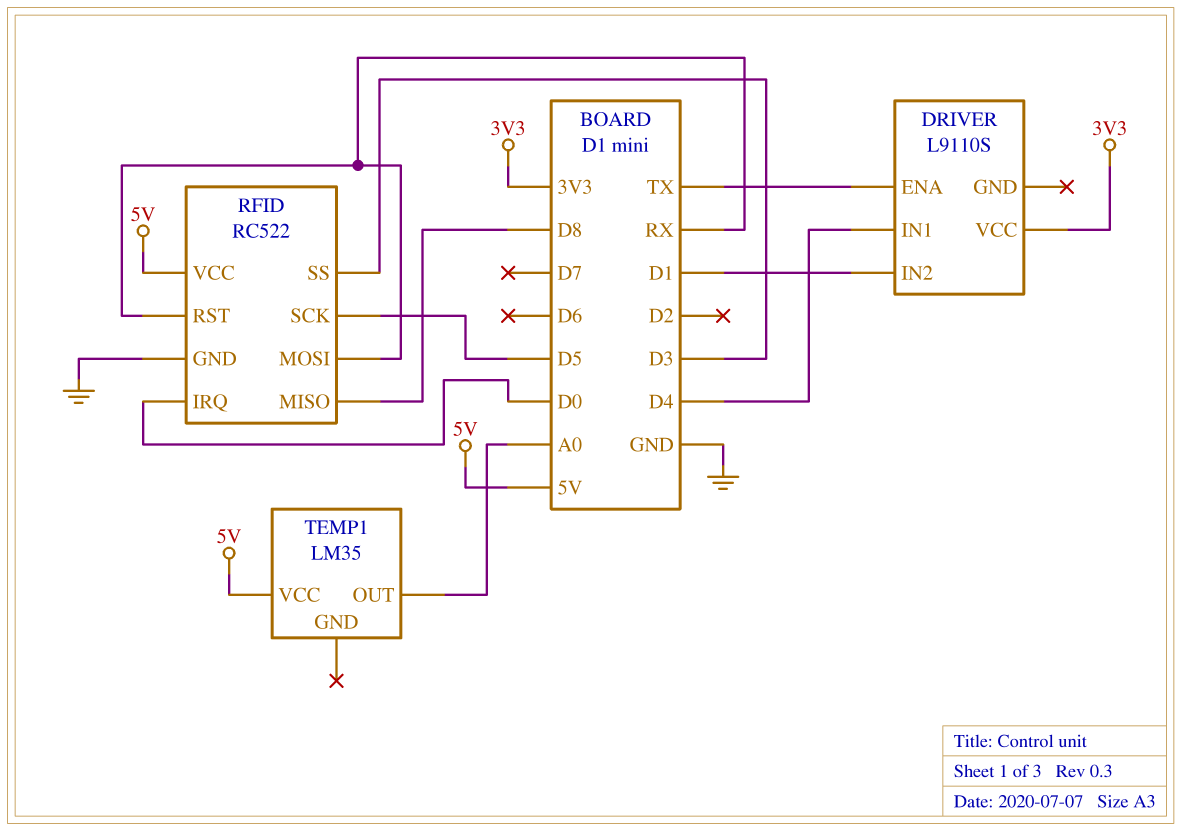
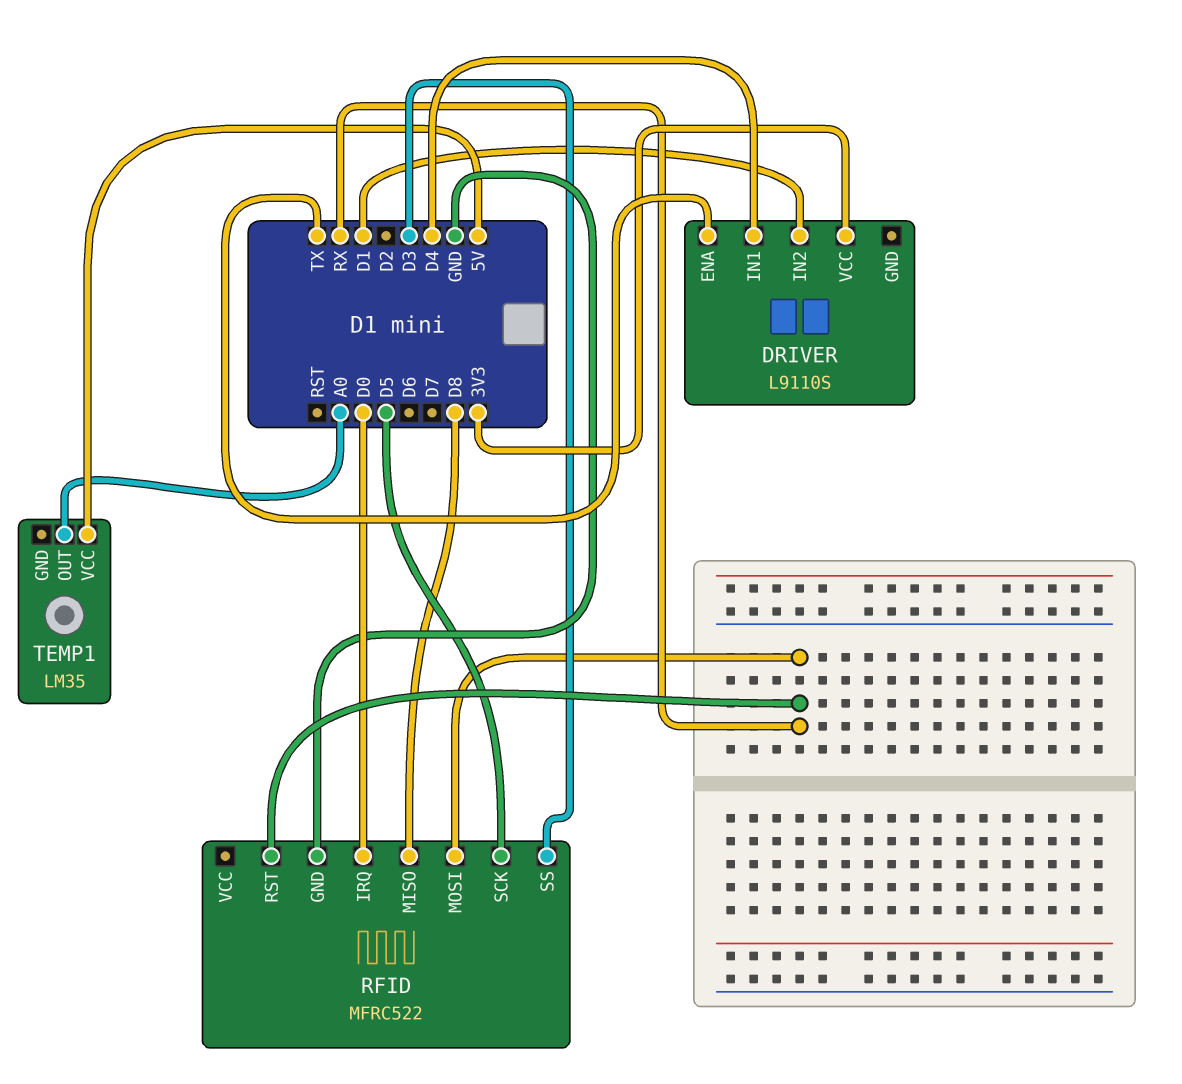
RFID: RC522 -> MFRC522
RFID pin VCC: 5V -> none

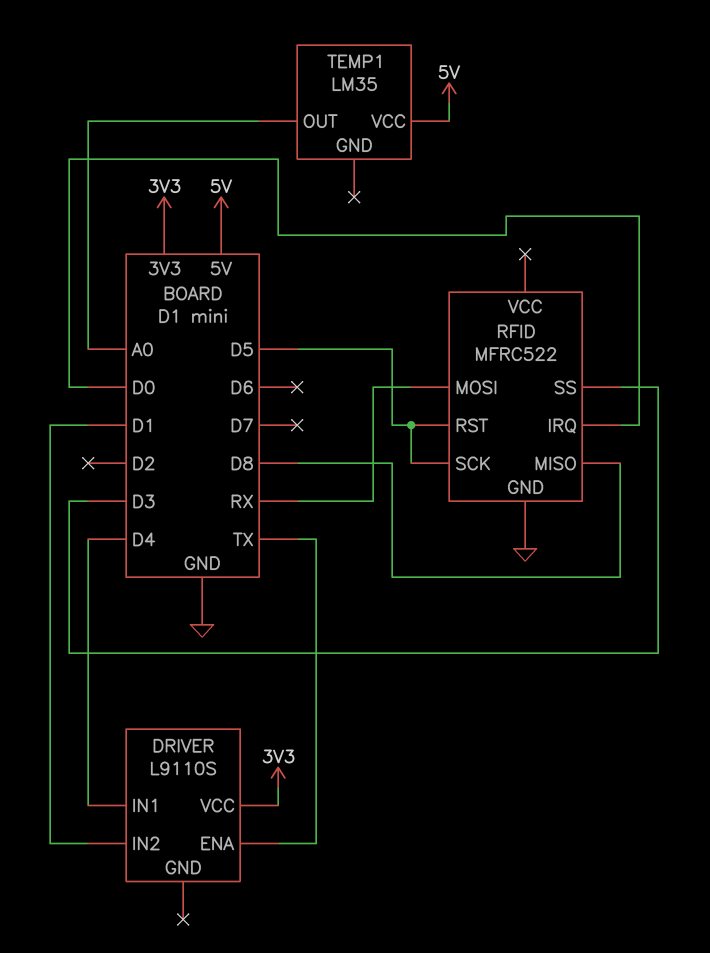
RFID pin RST: RX -> D5

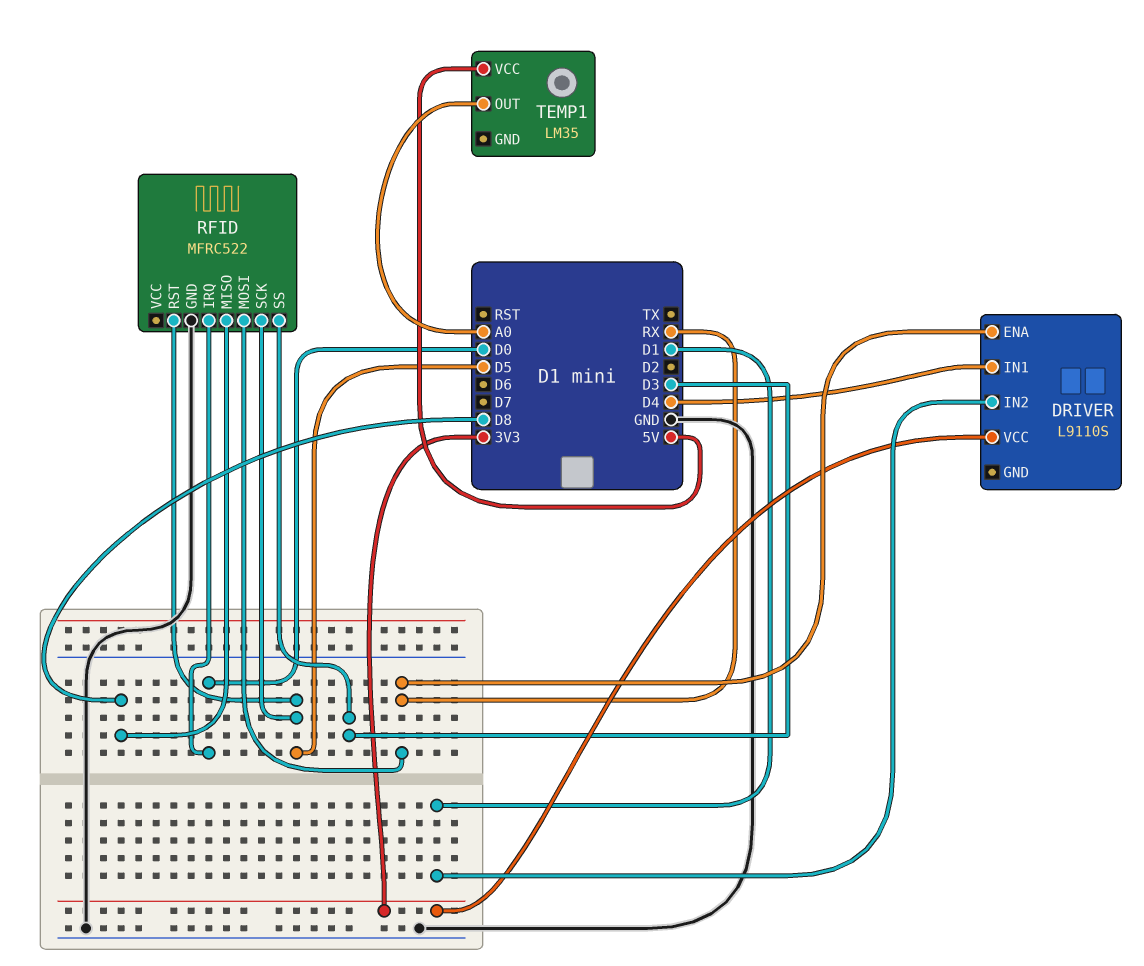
DRIVER pin ENA: TX -> RX

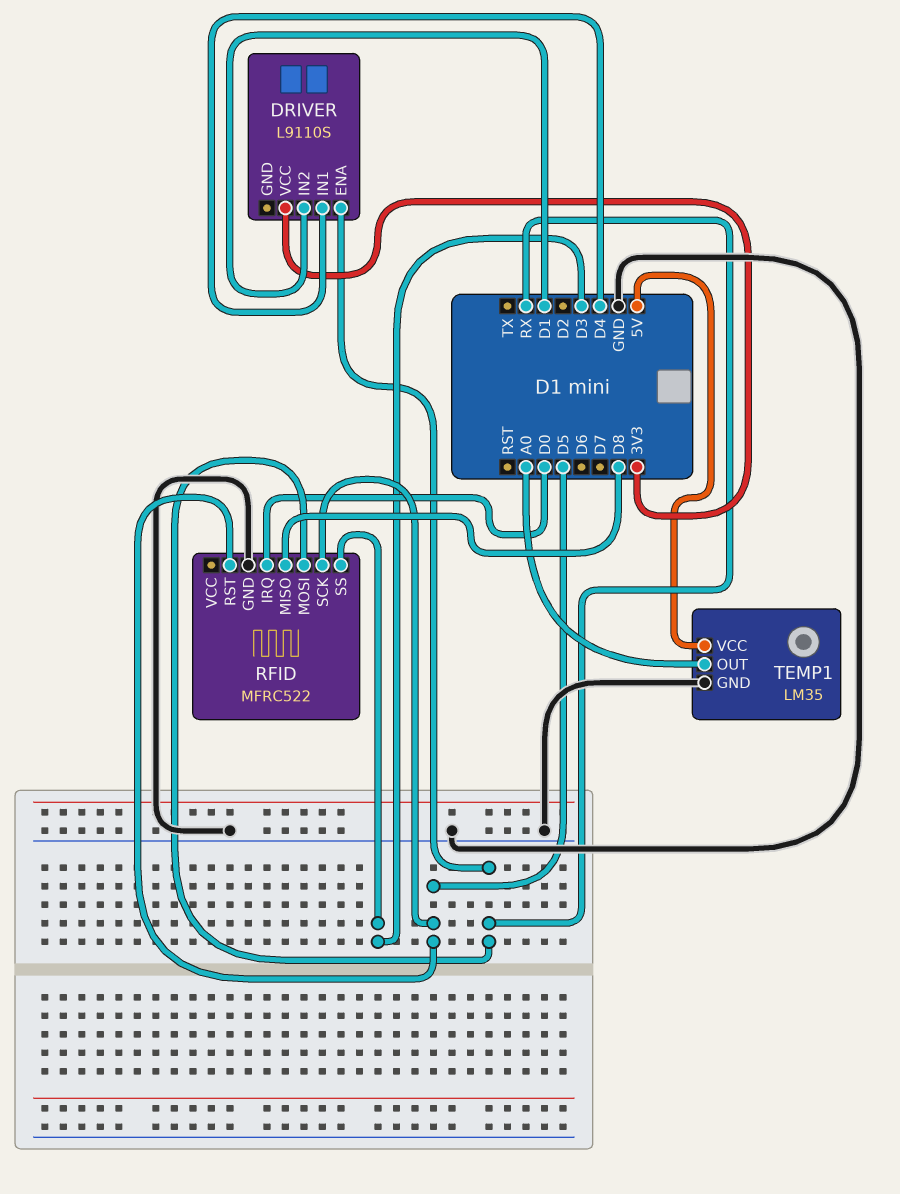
TEMP1 pin GND: none -> GND

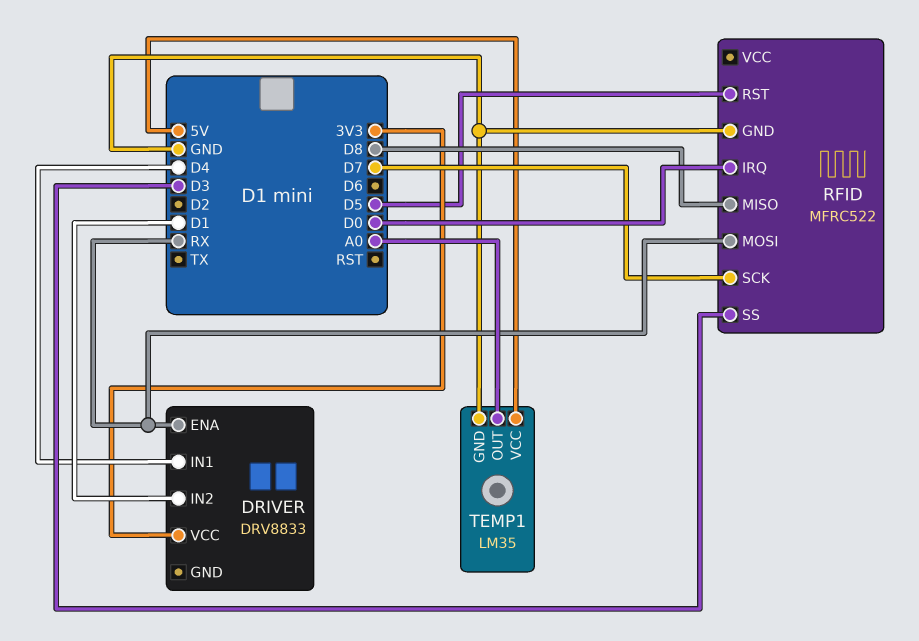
DRIVER: L9110S -> DRV8833
RFID pin SCK: D5 -> D7

